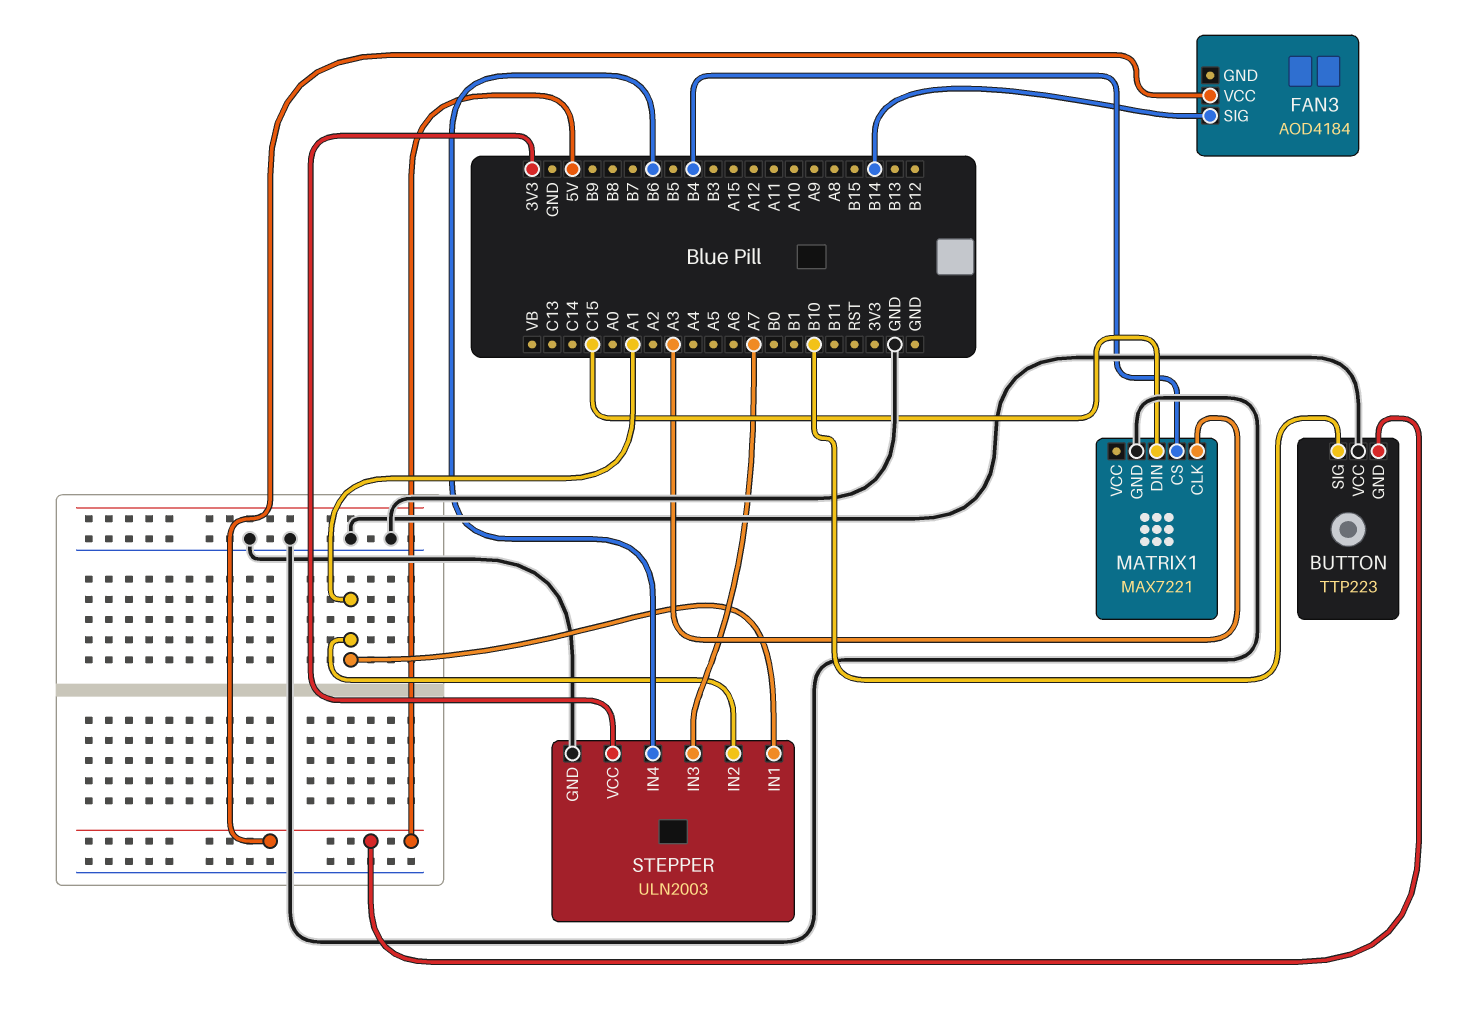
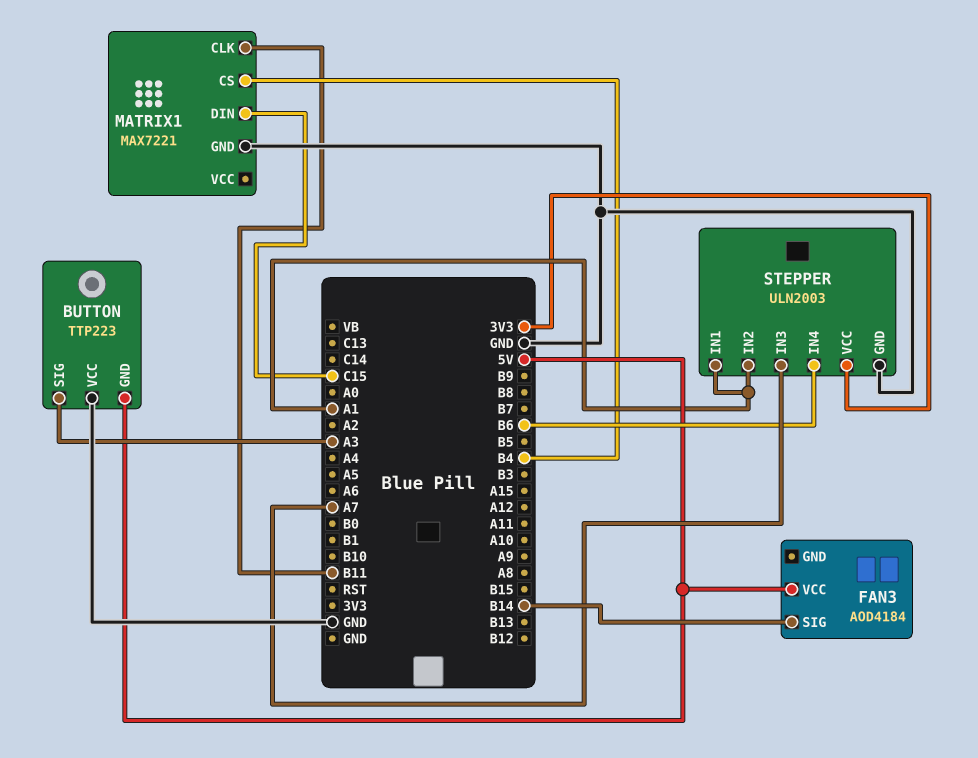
BUTTON pin SIG: B10 -> A3
MATRIX1 pin CLK: A3 -> B11

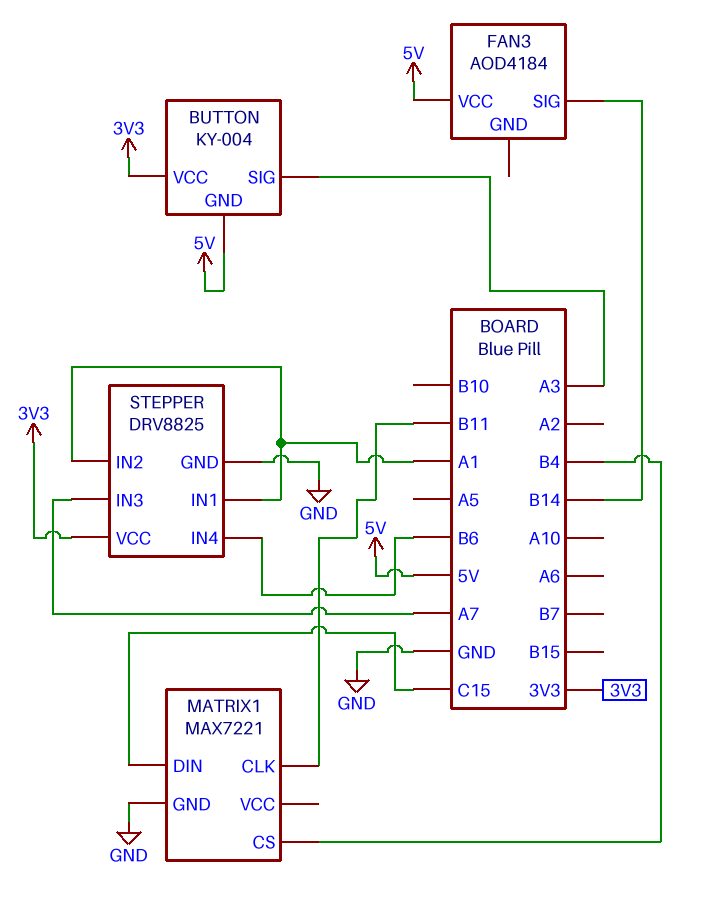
BUTTON: TTP223 -> KY-004
BUTTON pin VCC: GND -> 3V3
STEPPER: ULN2003 -> DRV8825

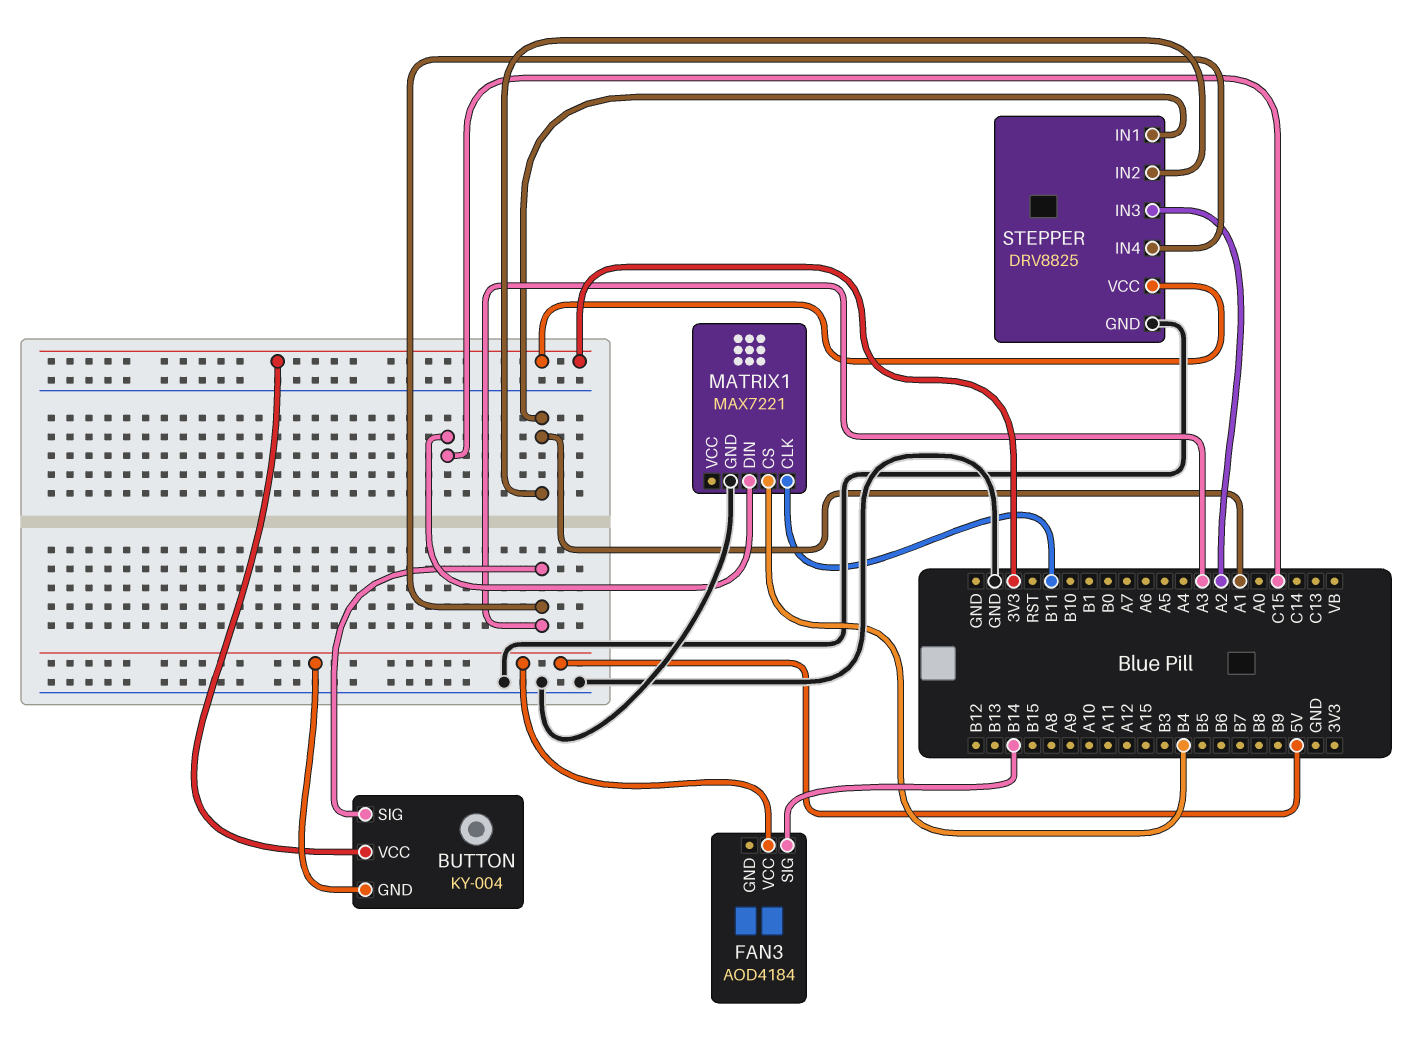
STEPPER pin IN3: A7 -> A2
STEPPER pin IN4: B6 -> A3

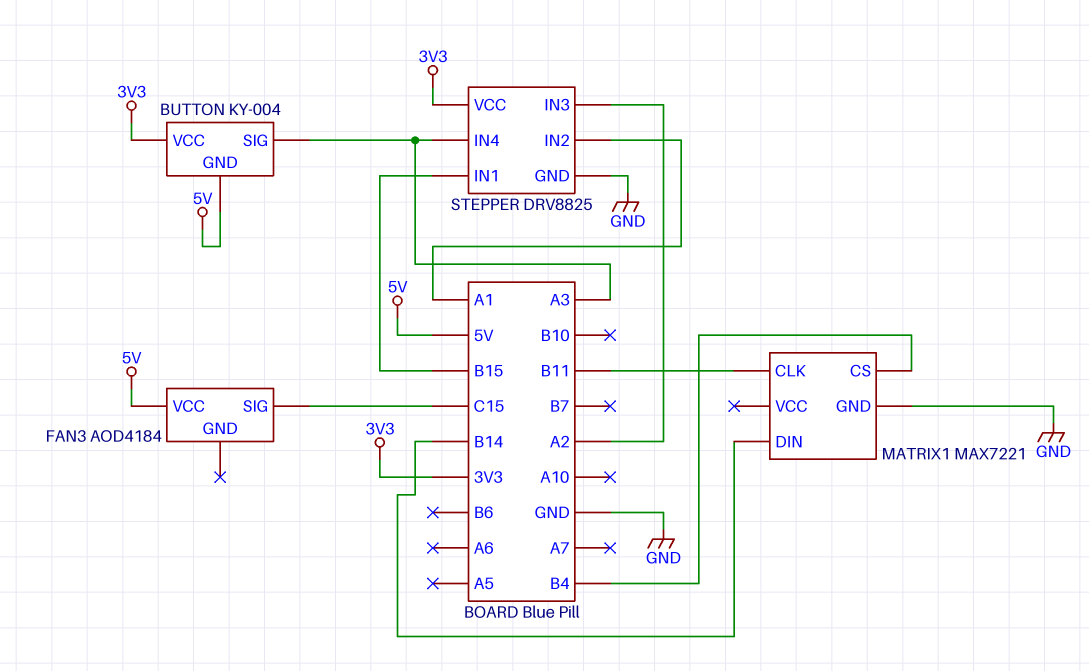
FAN3 pin SIG: B14 -> C15
MATRIX1 pin DIN: C15 -> B14
STEPPER pin IN1: A1 -> B15

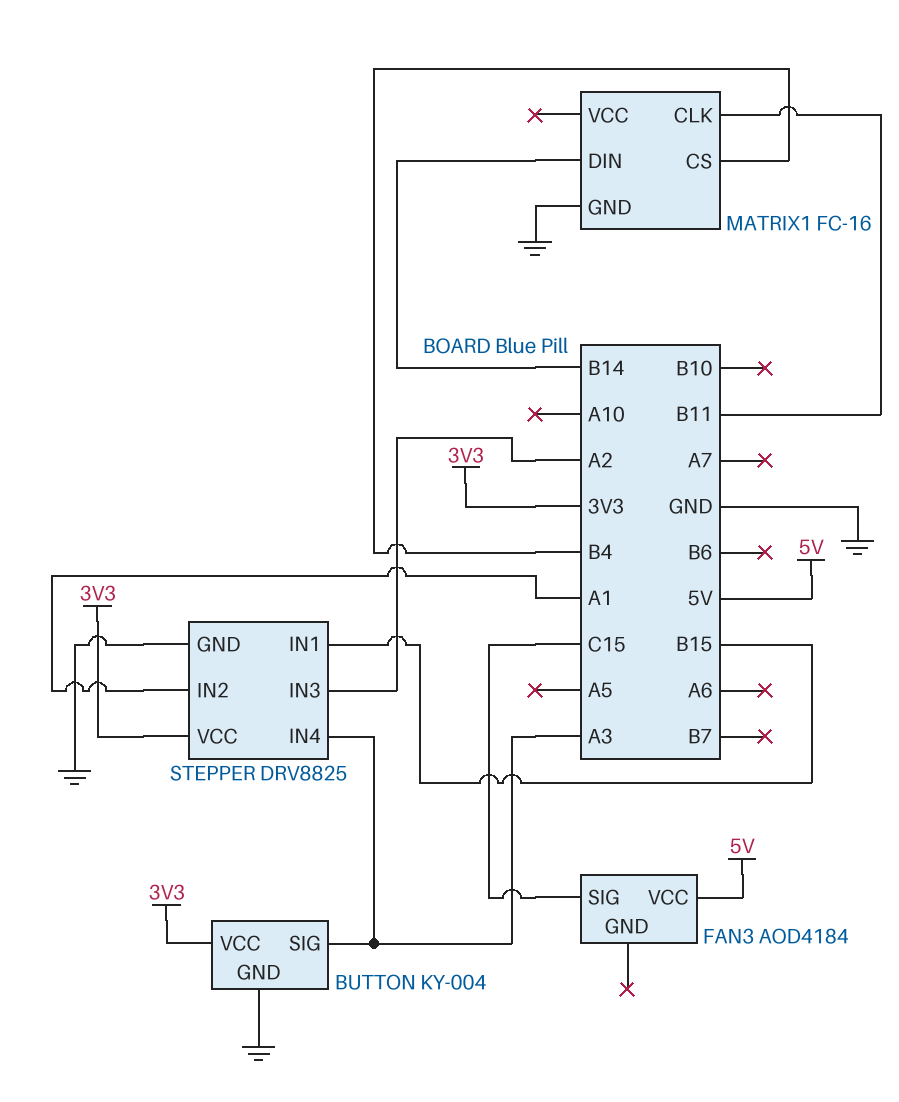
BUTTON pin GND: 5V -> GND
MATRIX1: MAX7221 -> FC-16

